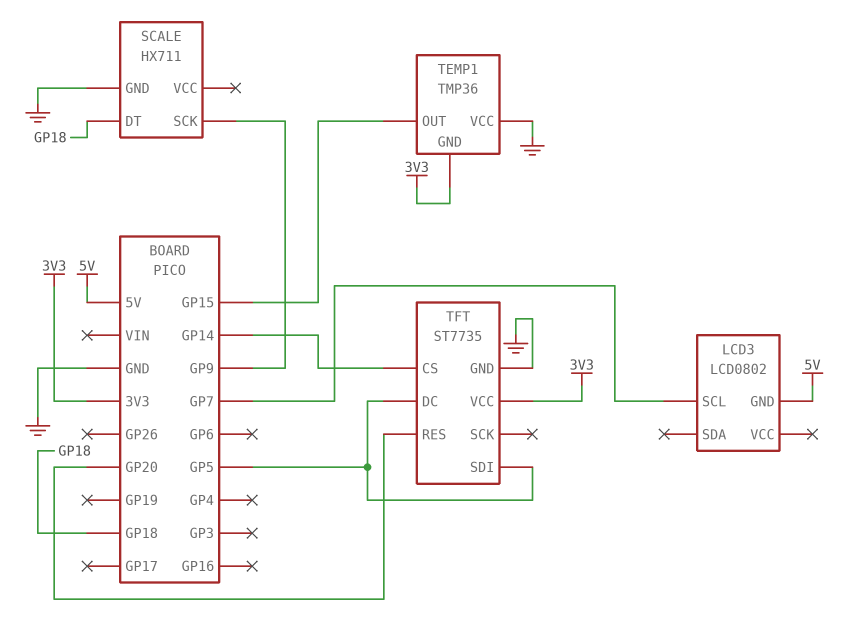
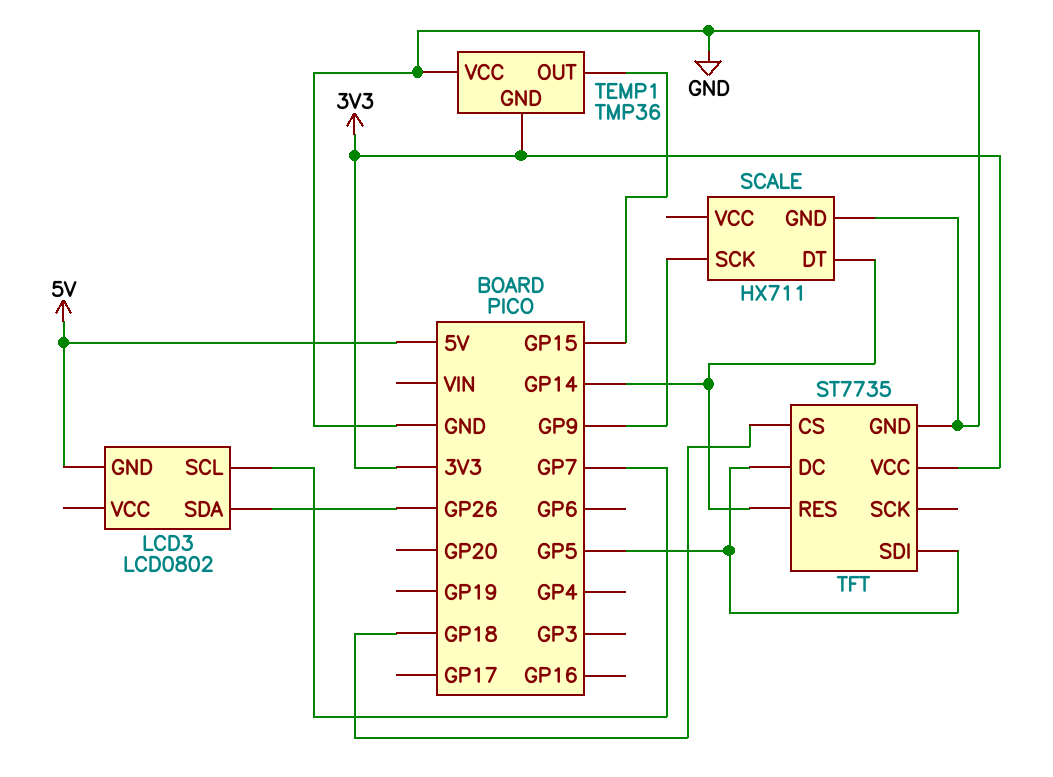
LCD3 pin SDA: none -> GP26
SCALE pin DT: GP18 -> GP14
TFT pin CS: GP14 -> GP18
TFT pin RES: GP20 -> GP14

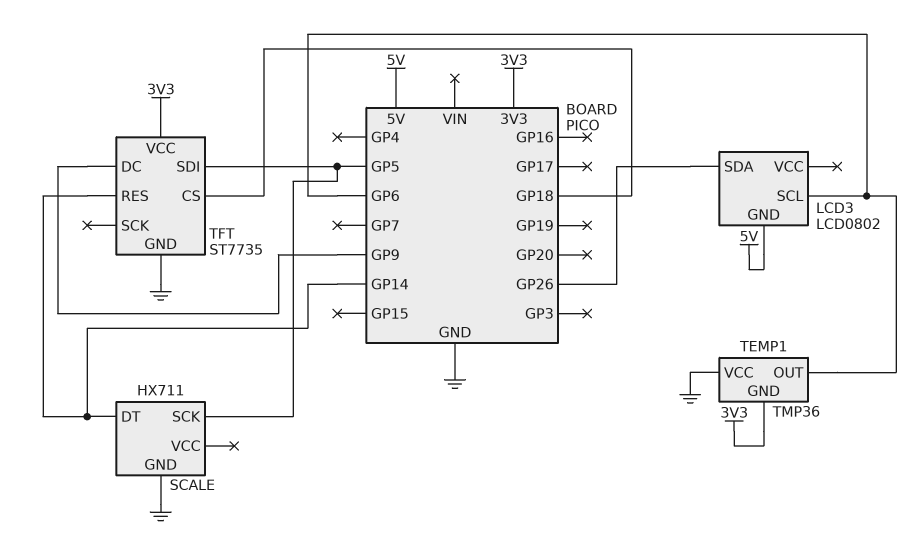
LCD3 pin SCL: GP7 -> GP6
SCALE pin SCK: GP9 -> GP5
TEMP1 pin OUT: GP15 -> GP6
TFT pin DC: GP5 -> GP9

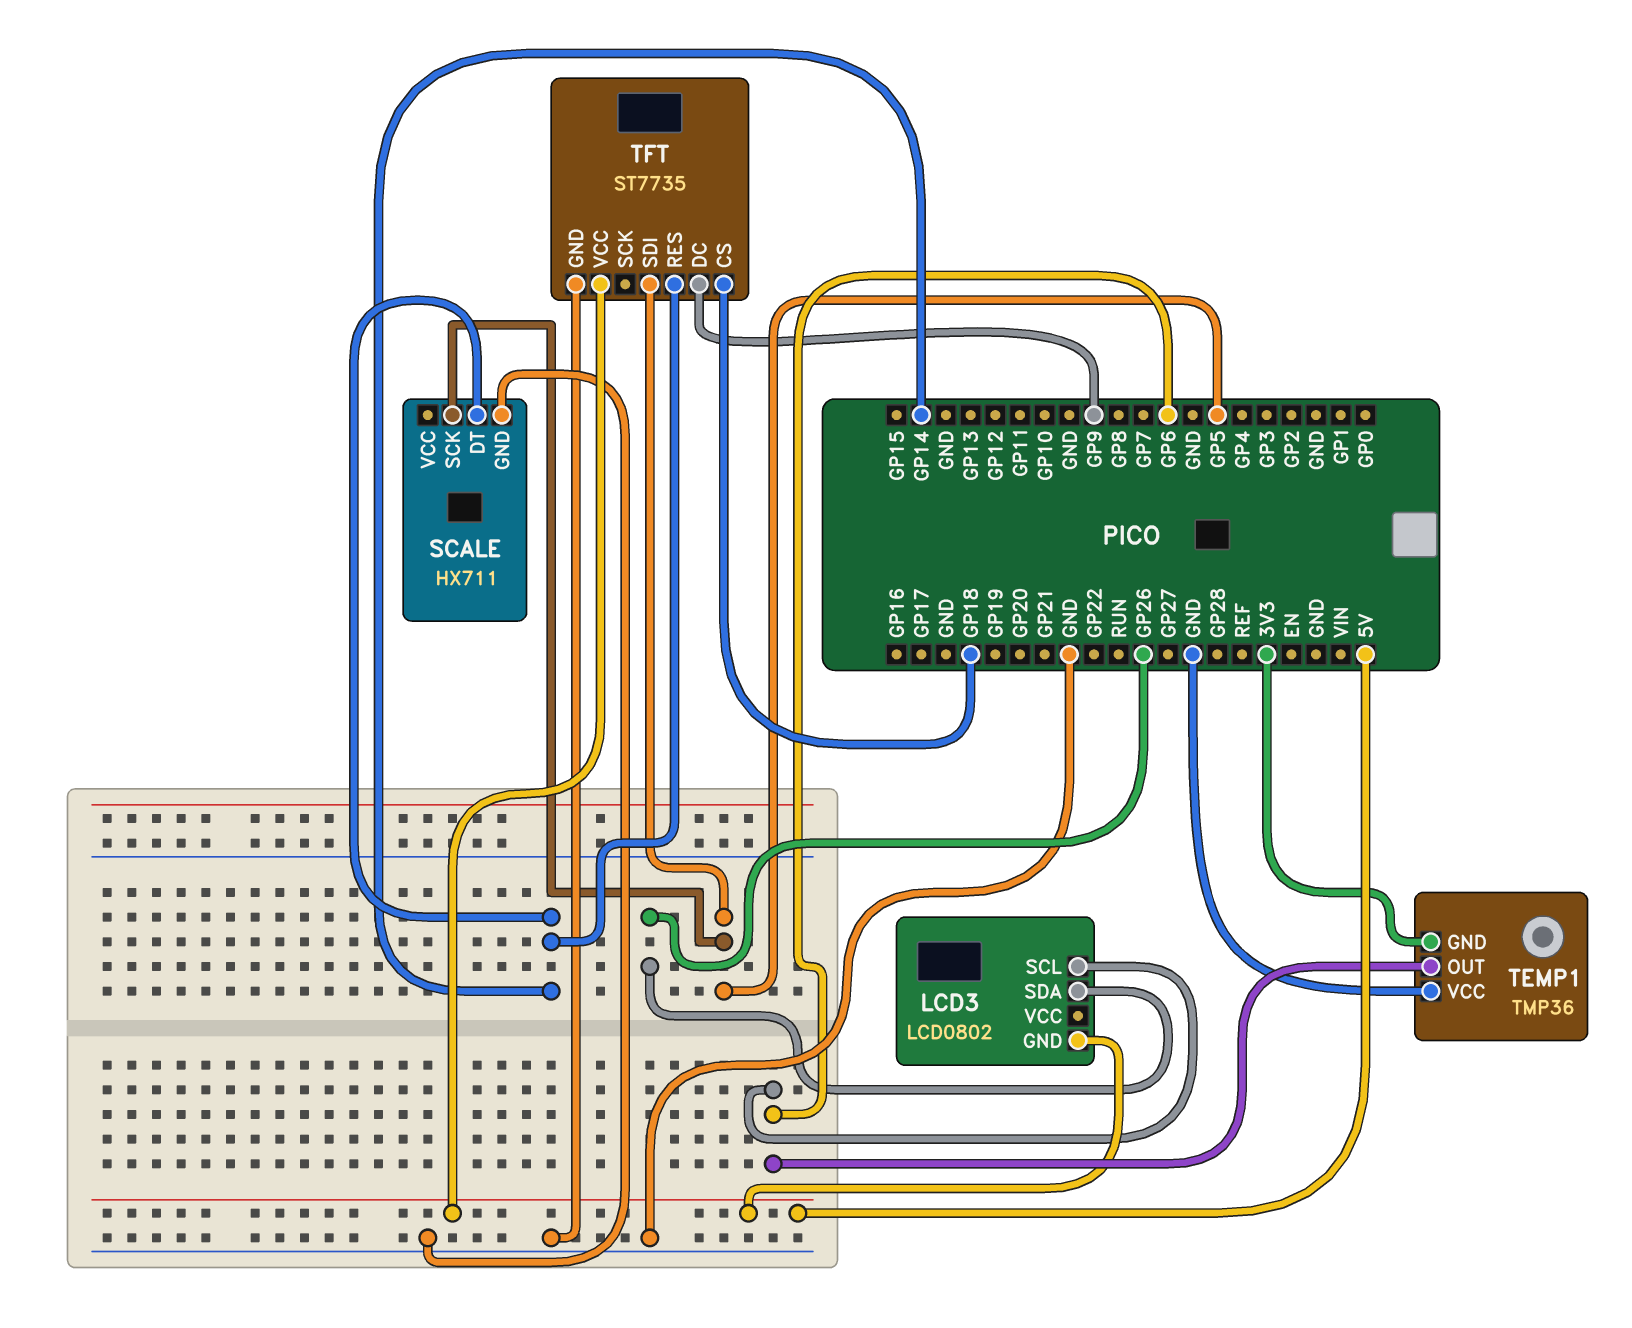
TFT pin VCC: 3V3 -> 5V

